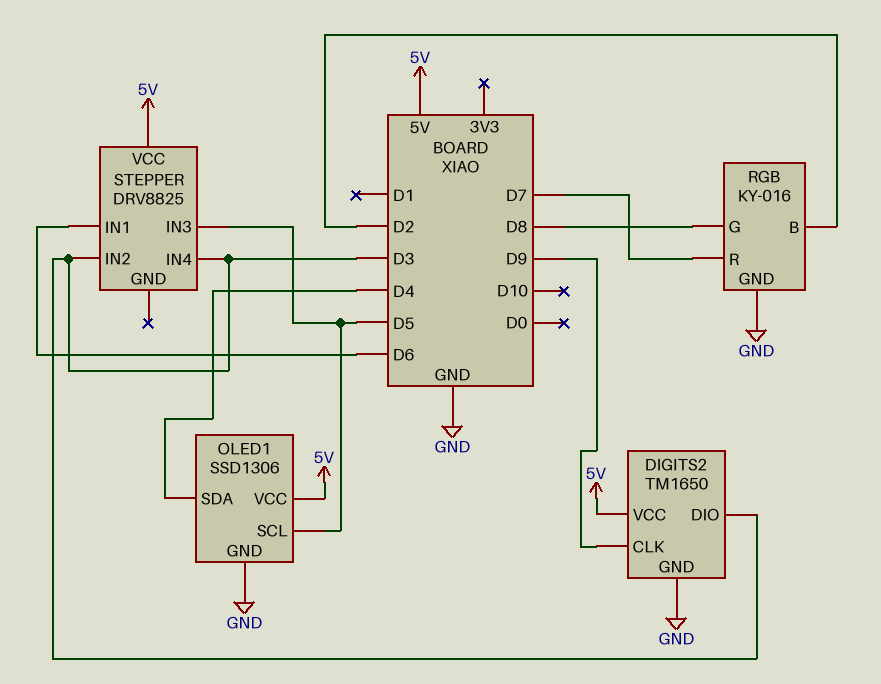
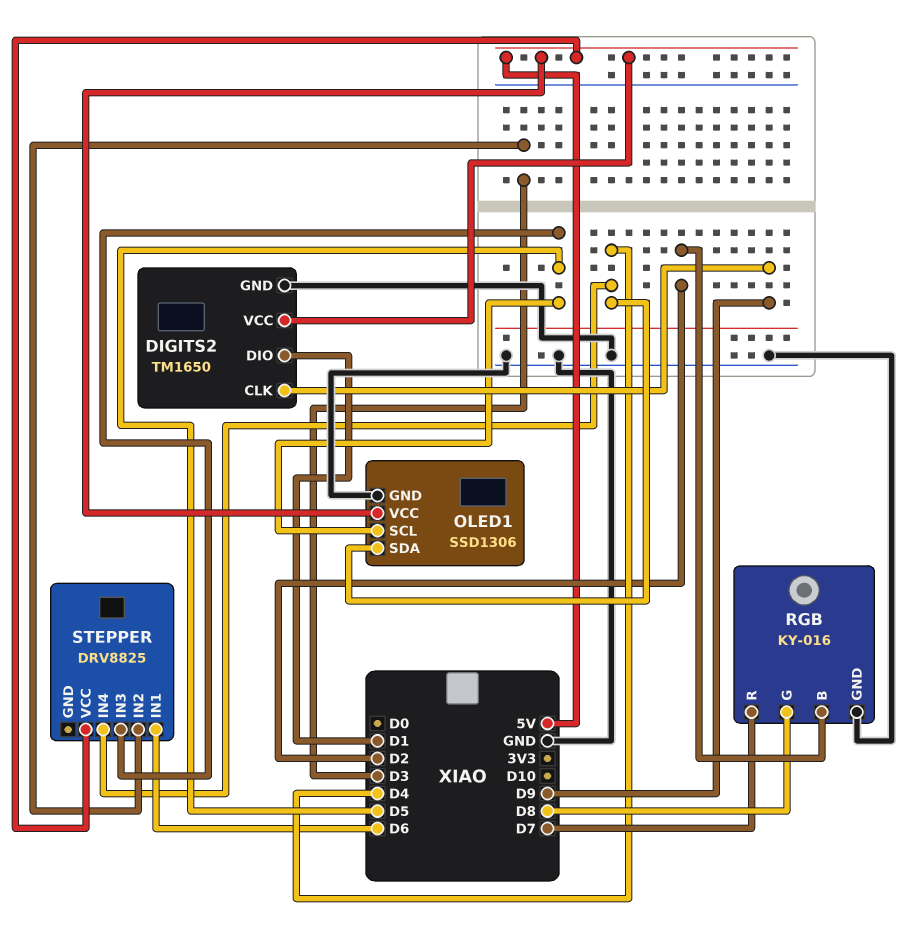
DIGITS2 pin DIO: D3 -> D1
STEPPER pin IN4: D3 -> D4

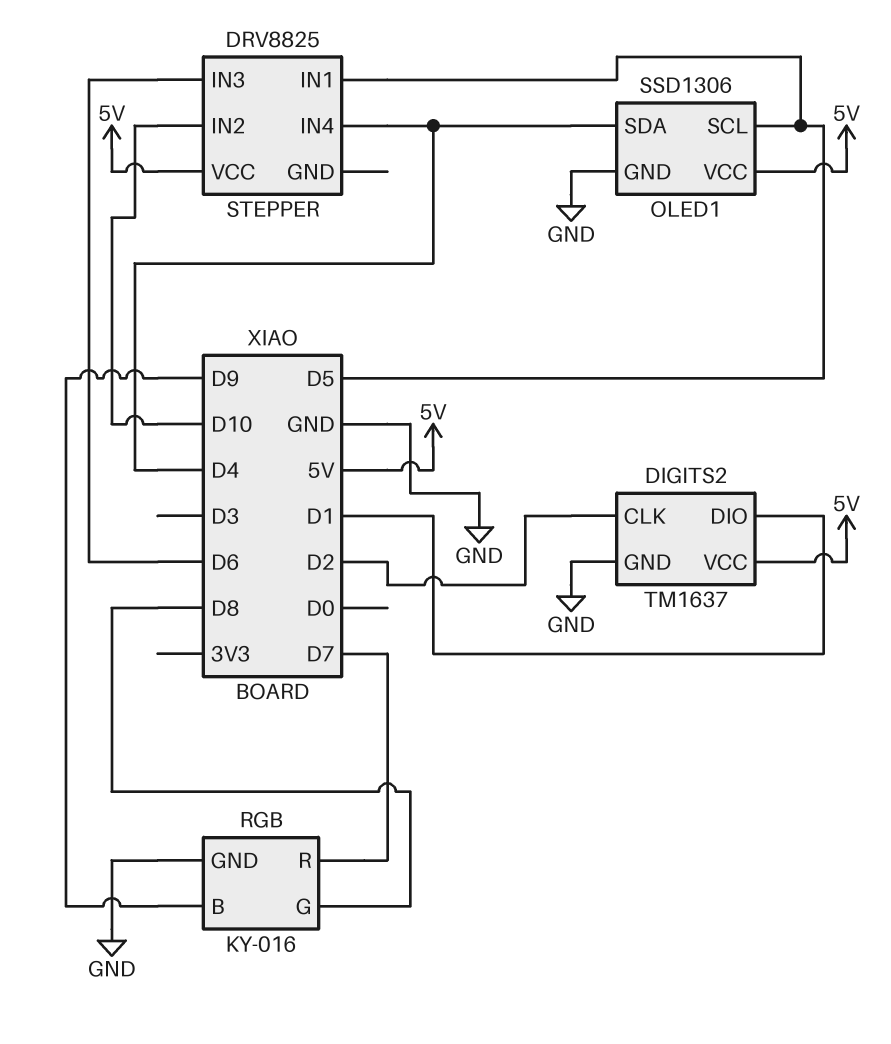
DIGITS2: TM1650 -> TM1637
DIGITS2 pin CLK: D9 -> D2
RGB pin B: D2 -> D9
STEPPER pin IN1: D6 -> D5
STEPPER pin IN2: D3 -> D10
STEPPER pin IN3: D5 -> D6

